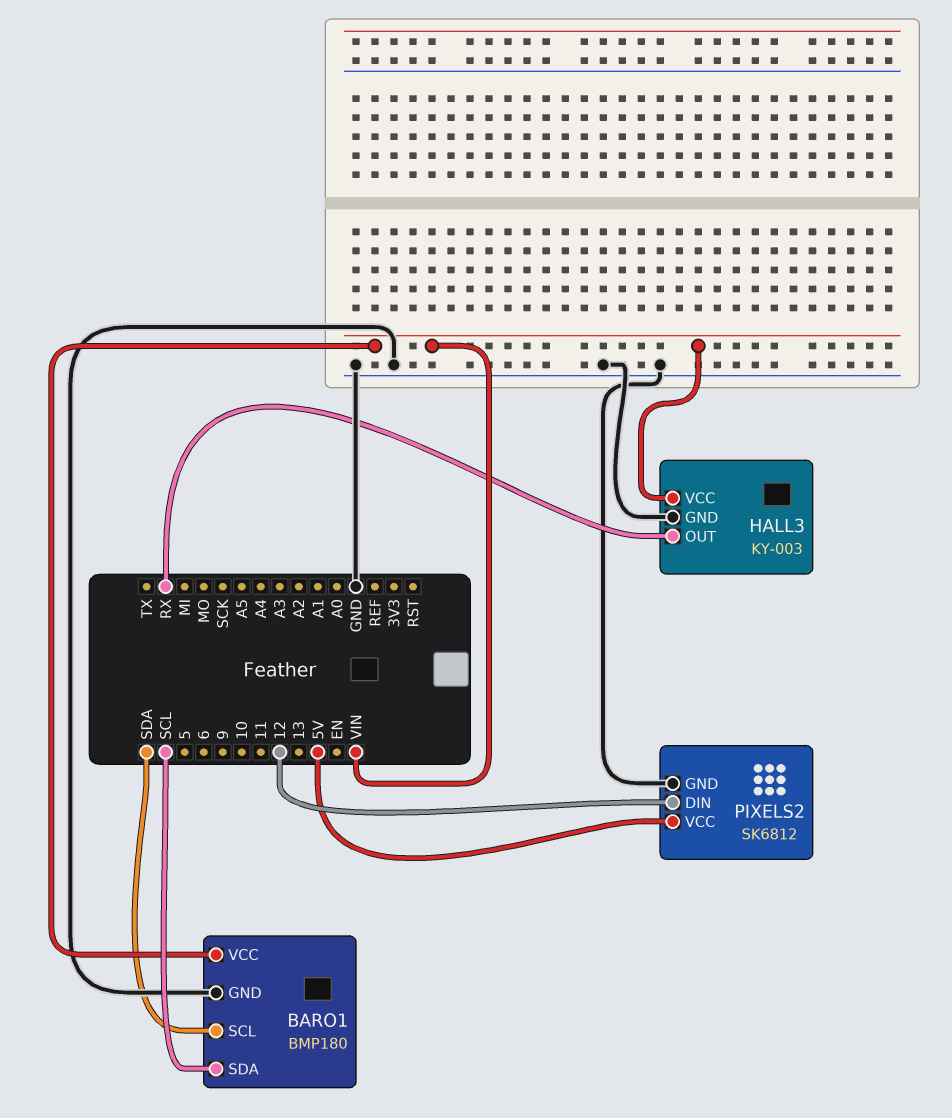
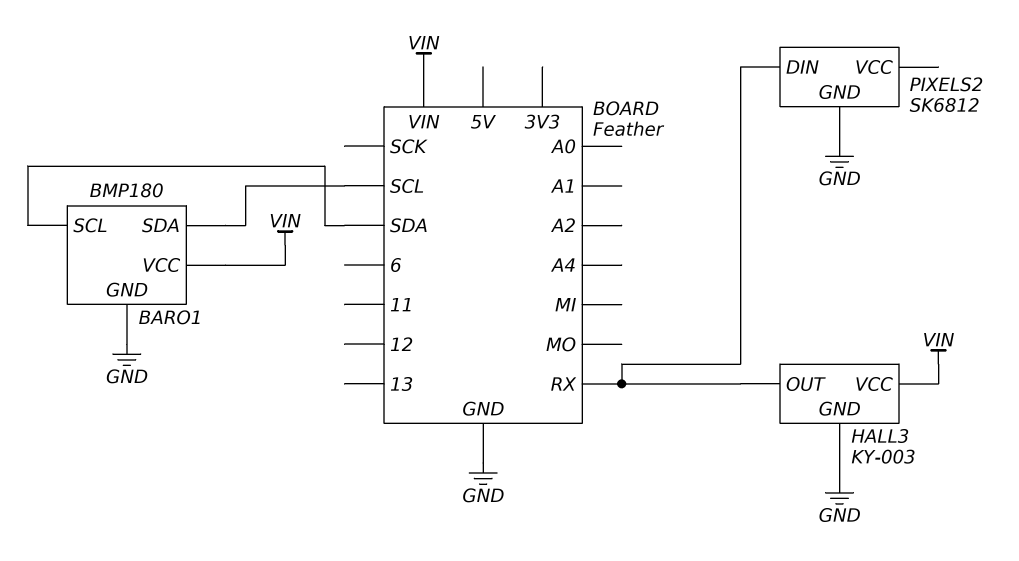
PIXELS2 pin DIN: 12 -> RX
PIXELS2 pin VCC: 5V -> none

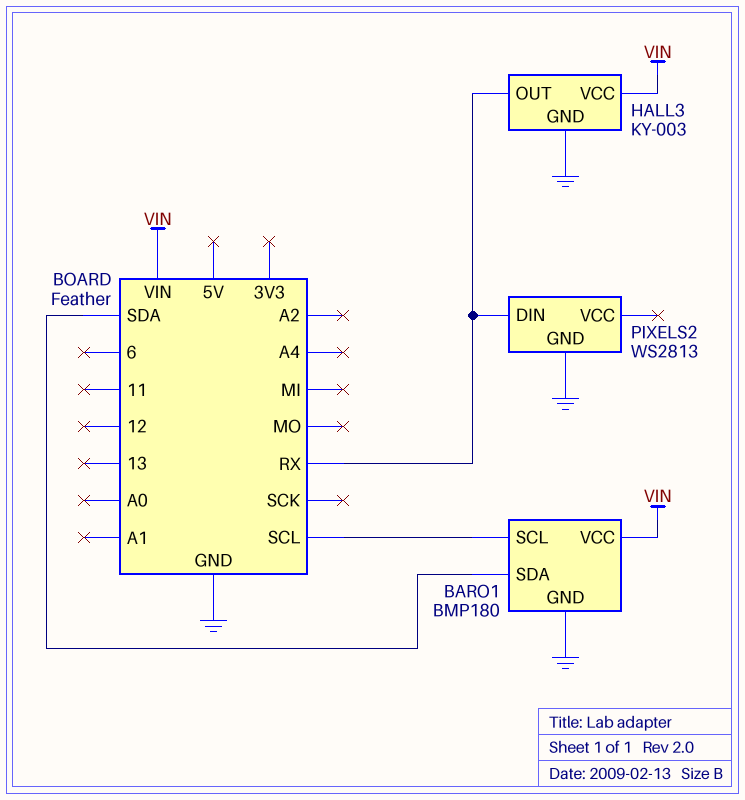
BARO1 pin SCL: SDA -> SCL
BARO1 pin SDA: SCL -> SDA
PIXELS2: SK6812 -> WS2813

